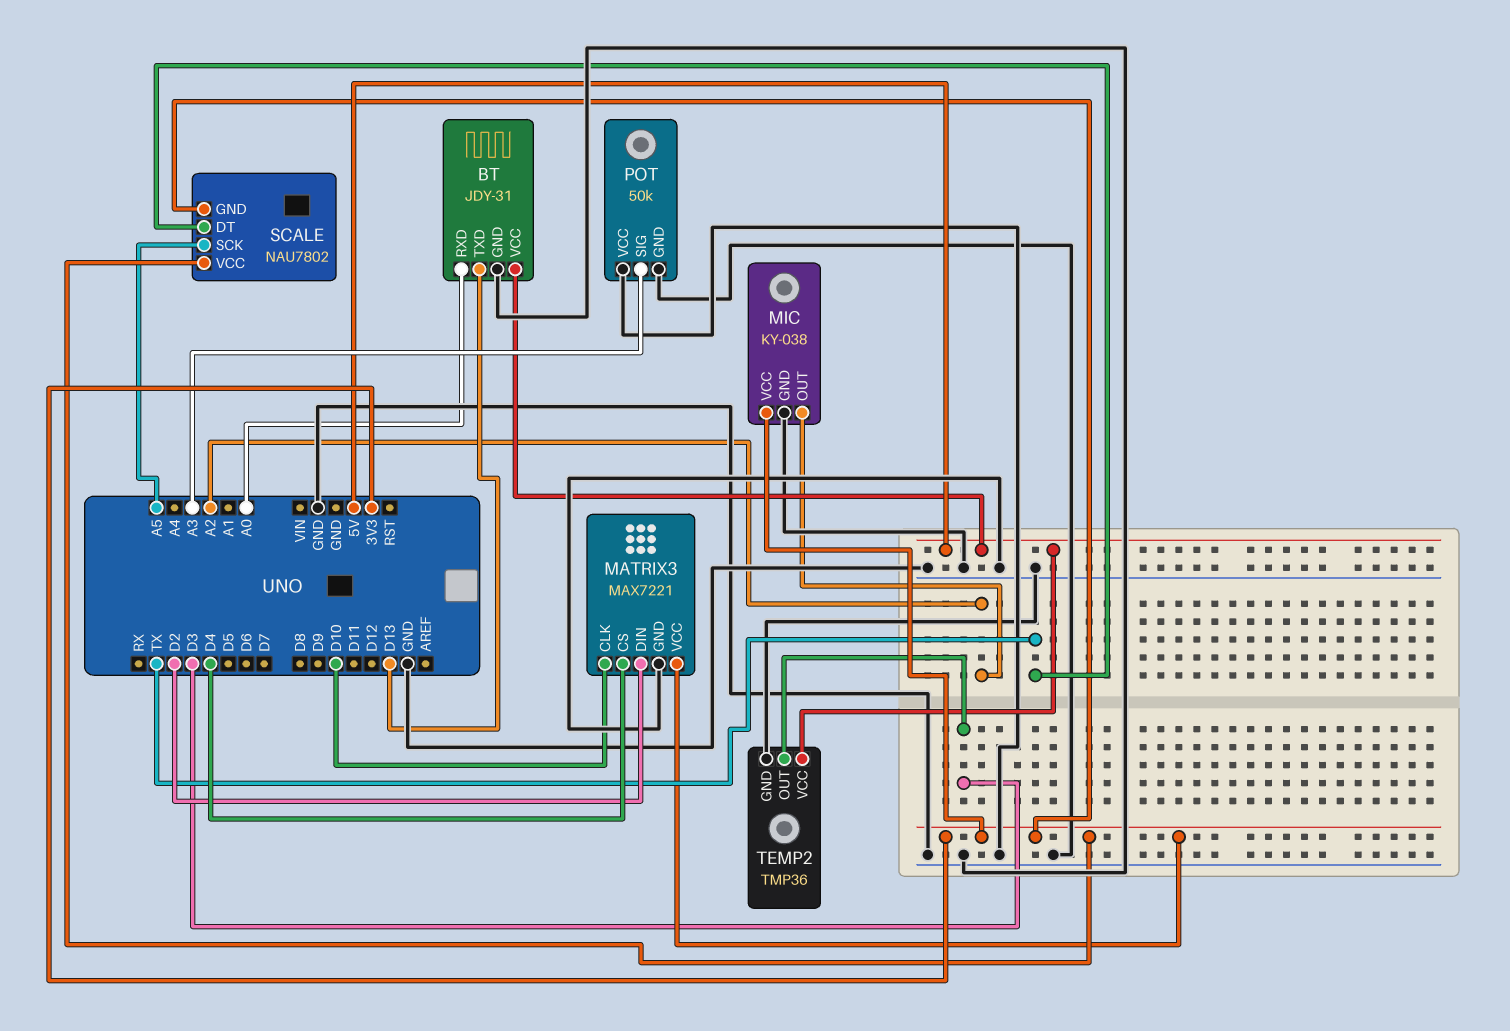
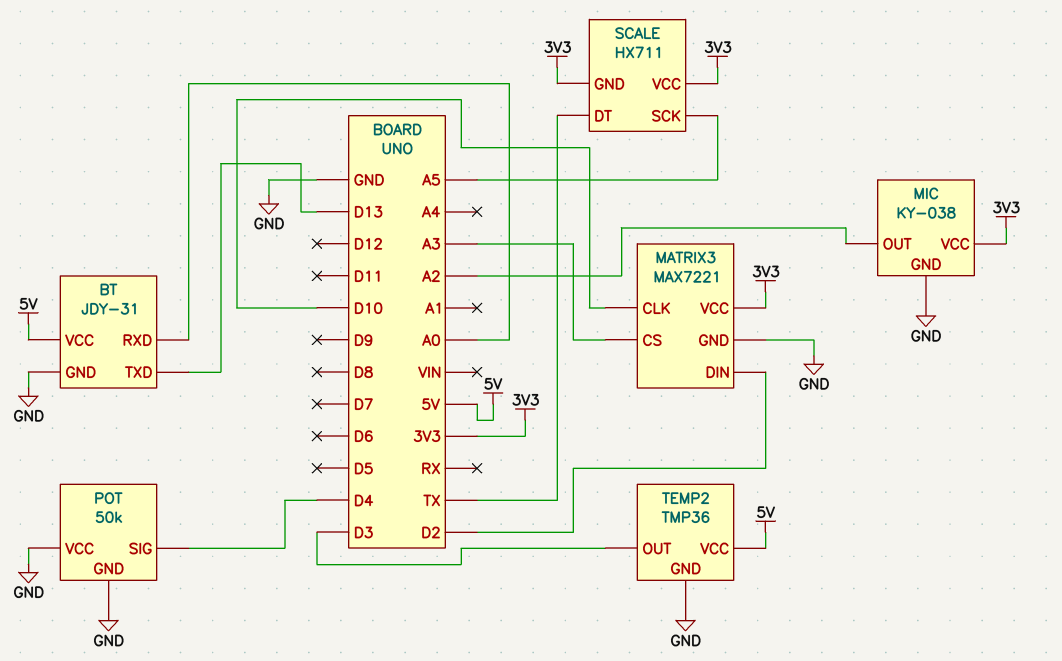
MATRIX3 pin CS: D4 -> A3
POT pin SIG: A3 -> D4
SCALE: NAU7802 -> HX711

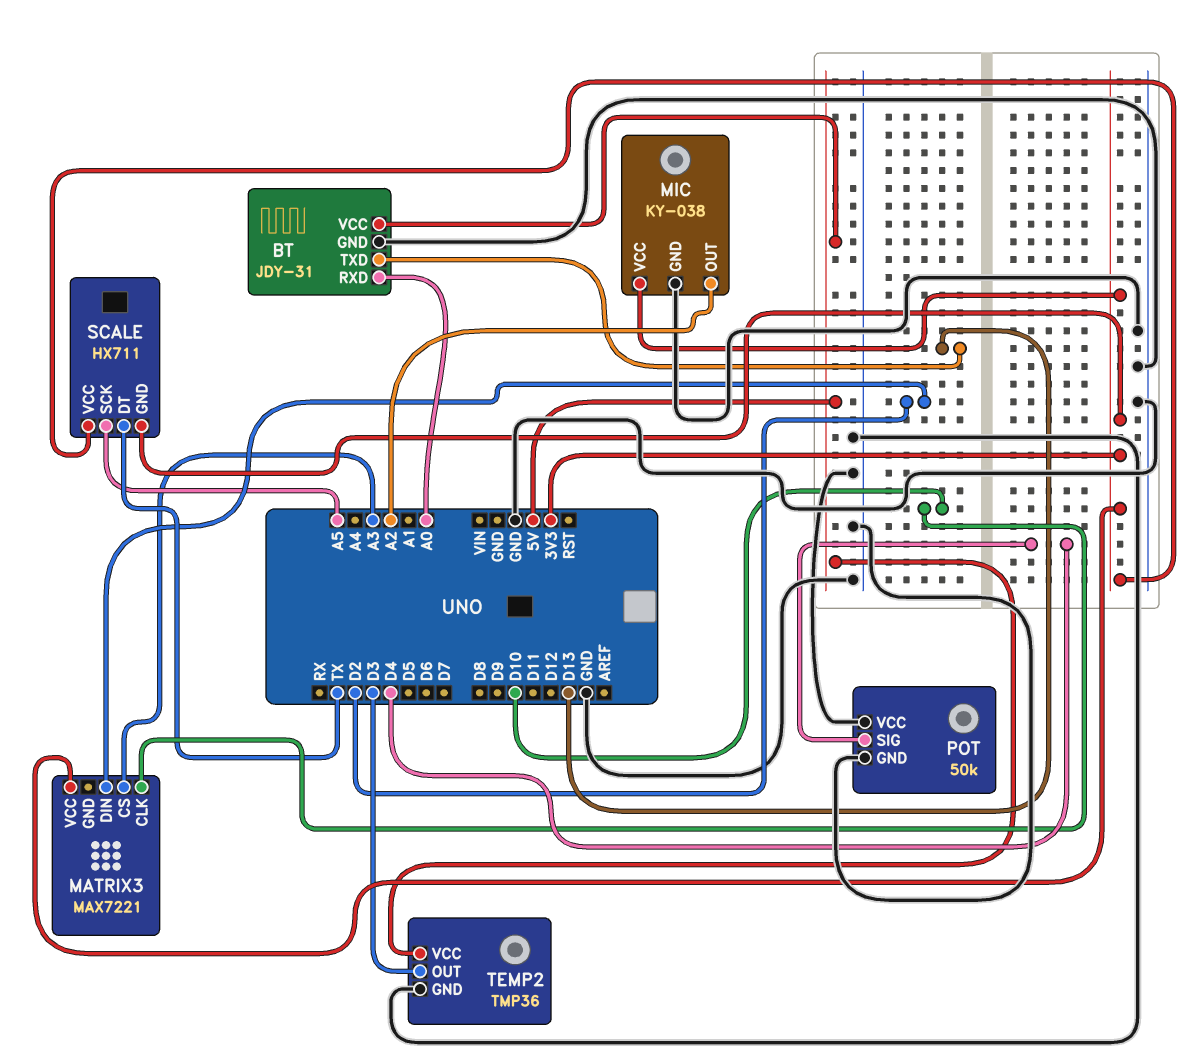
MATRIX3 pin GND: GND -> none

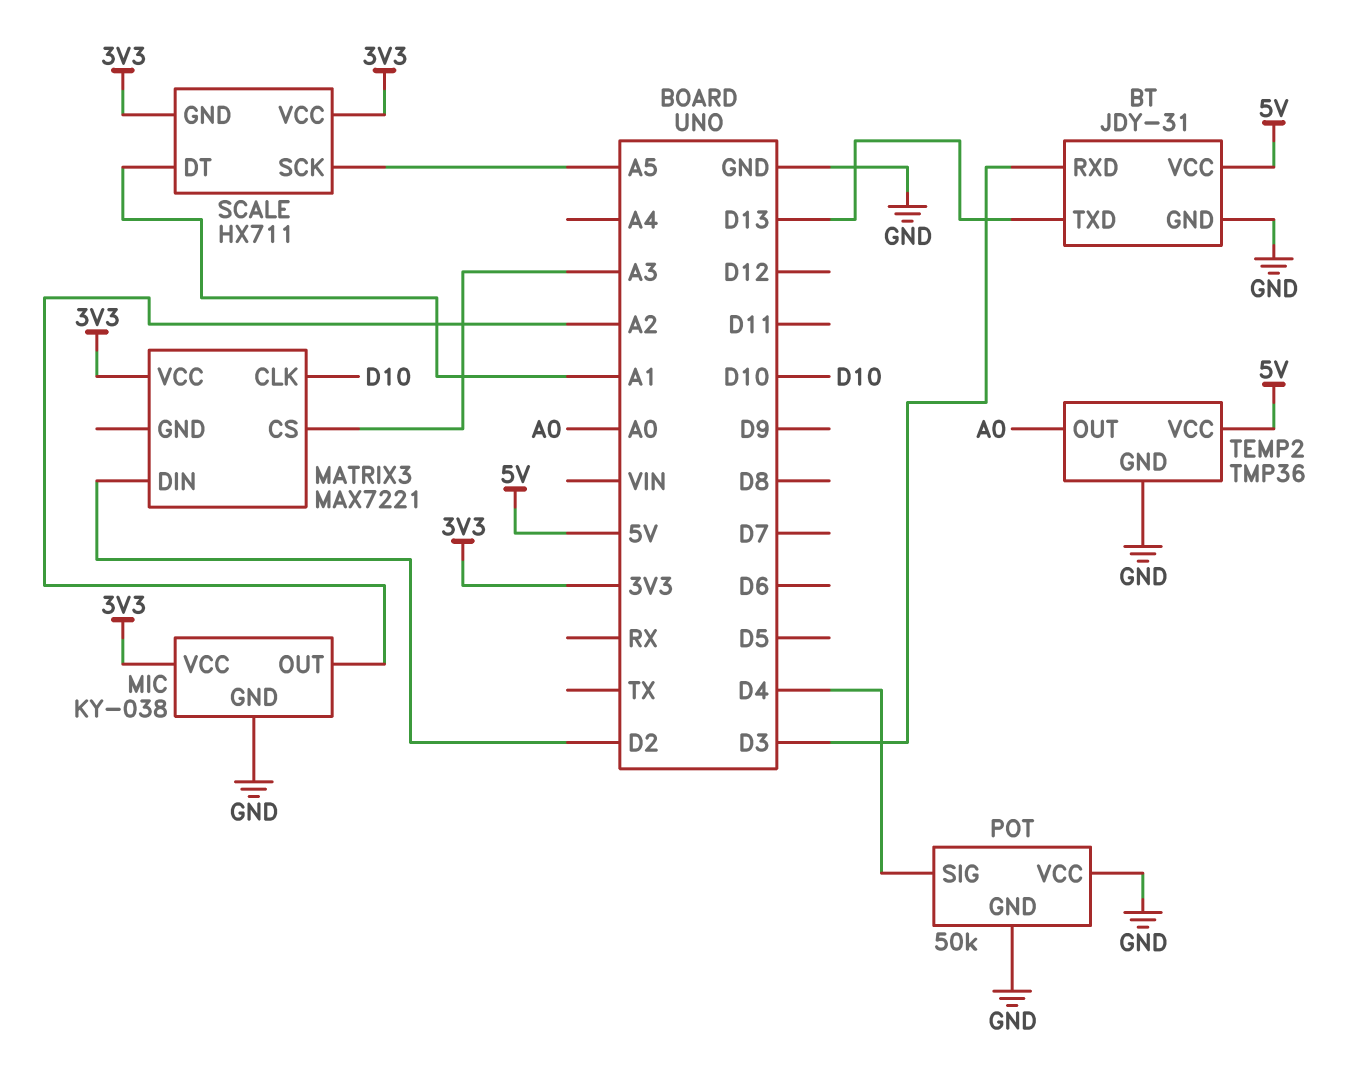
BT pin RXD: A0 -> D3
SCALE pin DT: TX -> A1
TEMP2 pin OUT: D3 -> A0

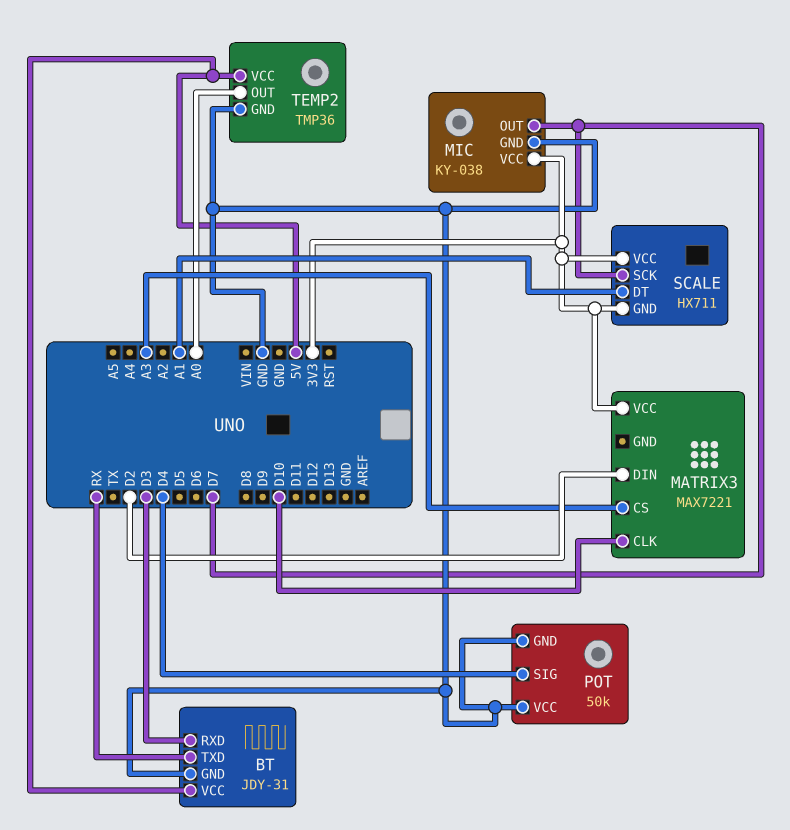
BT pin TXD: D13 -> RX
MIC pin OUT: A2 -> D7
SCALE pin SCK: A5 -> D7

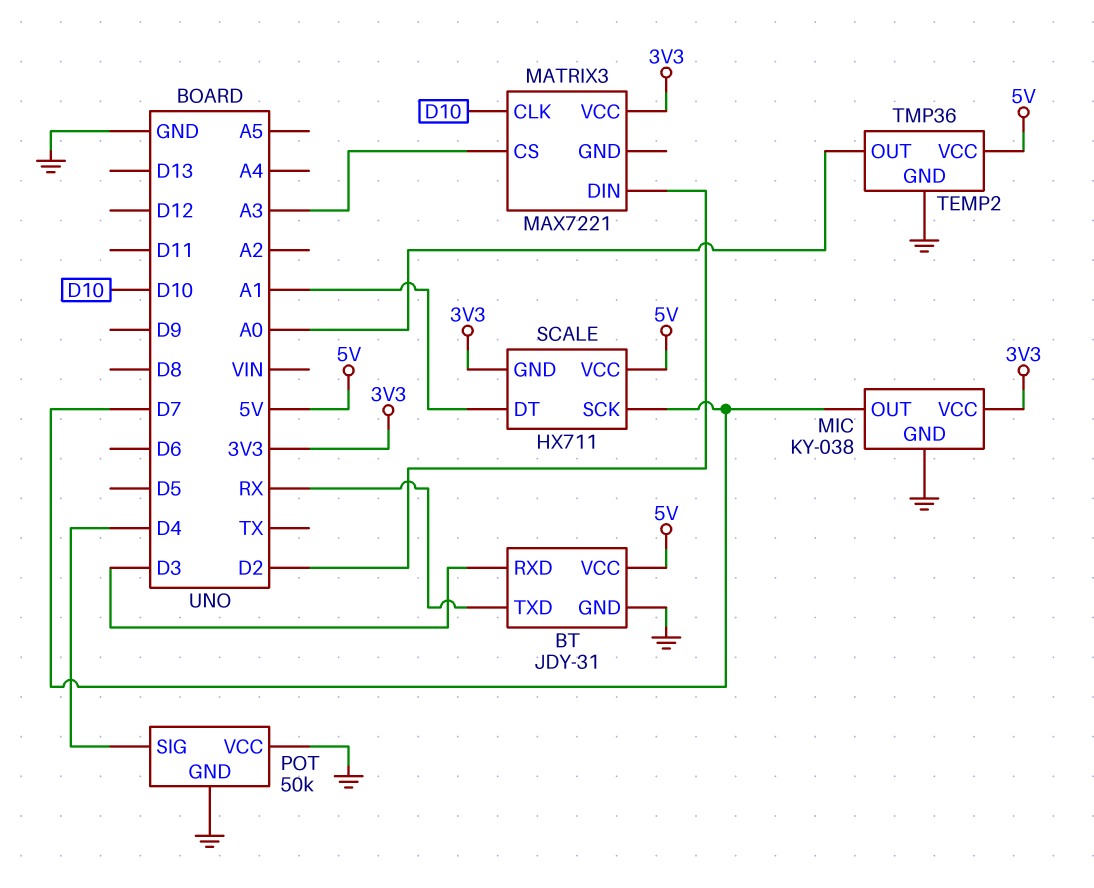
SCALE pin VCC: 3V3 -> 5V

